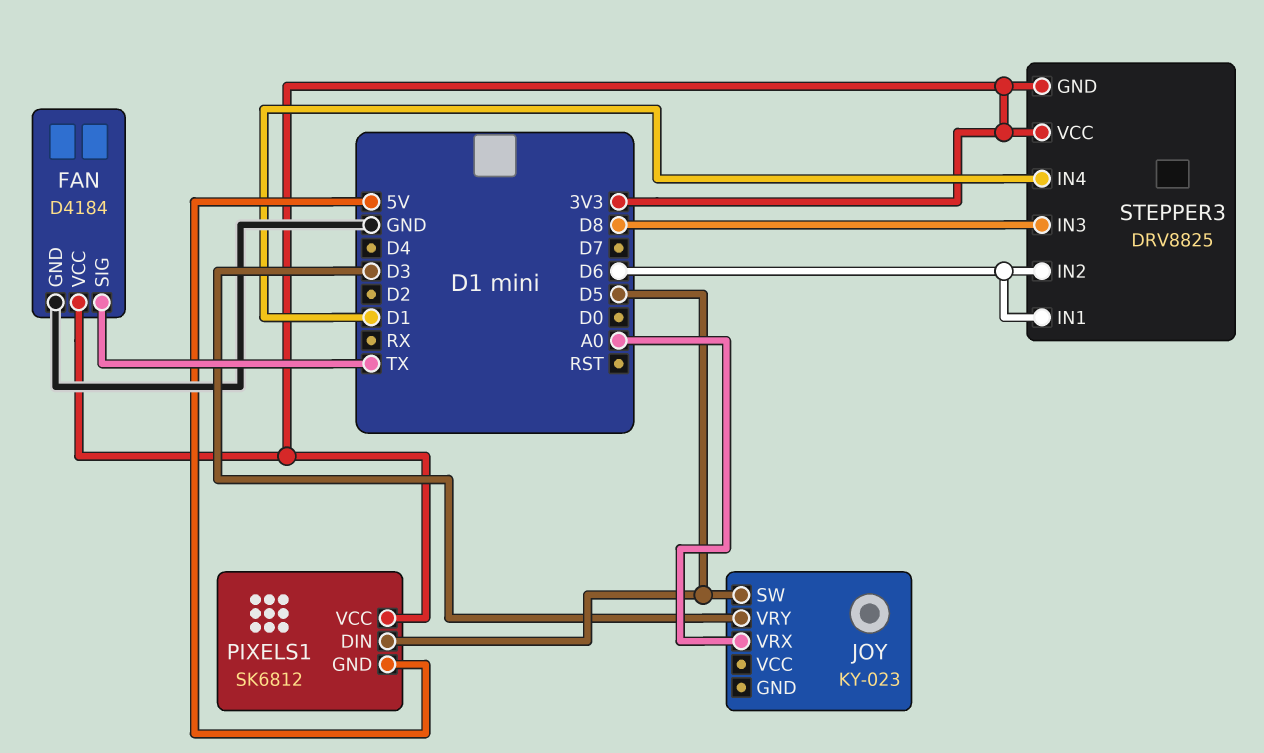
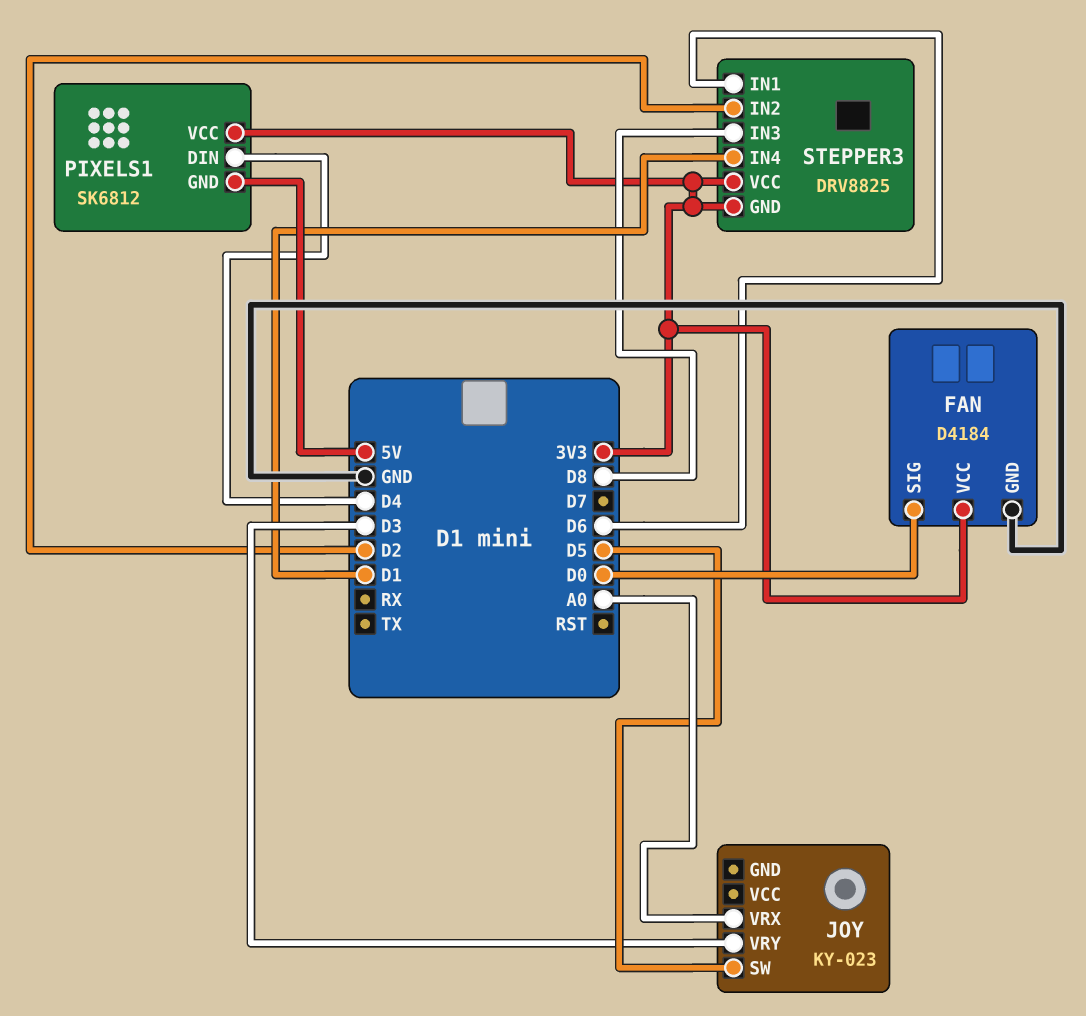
FAN pin SIG: TX -> D0
PIXELS1 pin DIN: D5 -> D4
STEPPER3 pin IN2: D6 -> D2

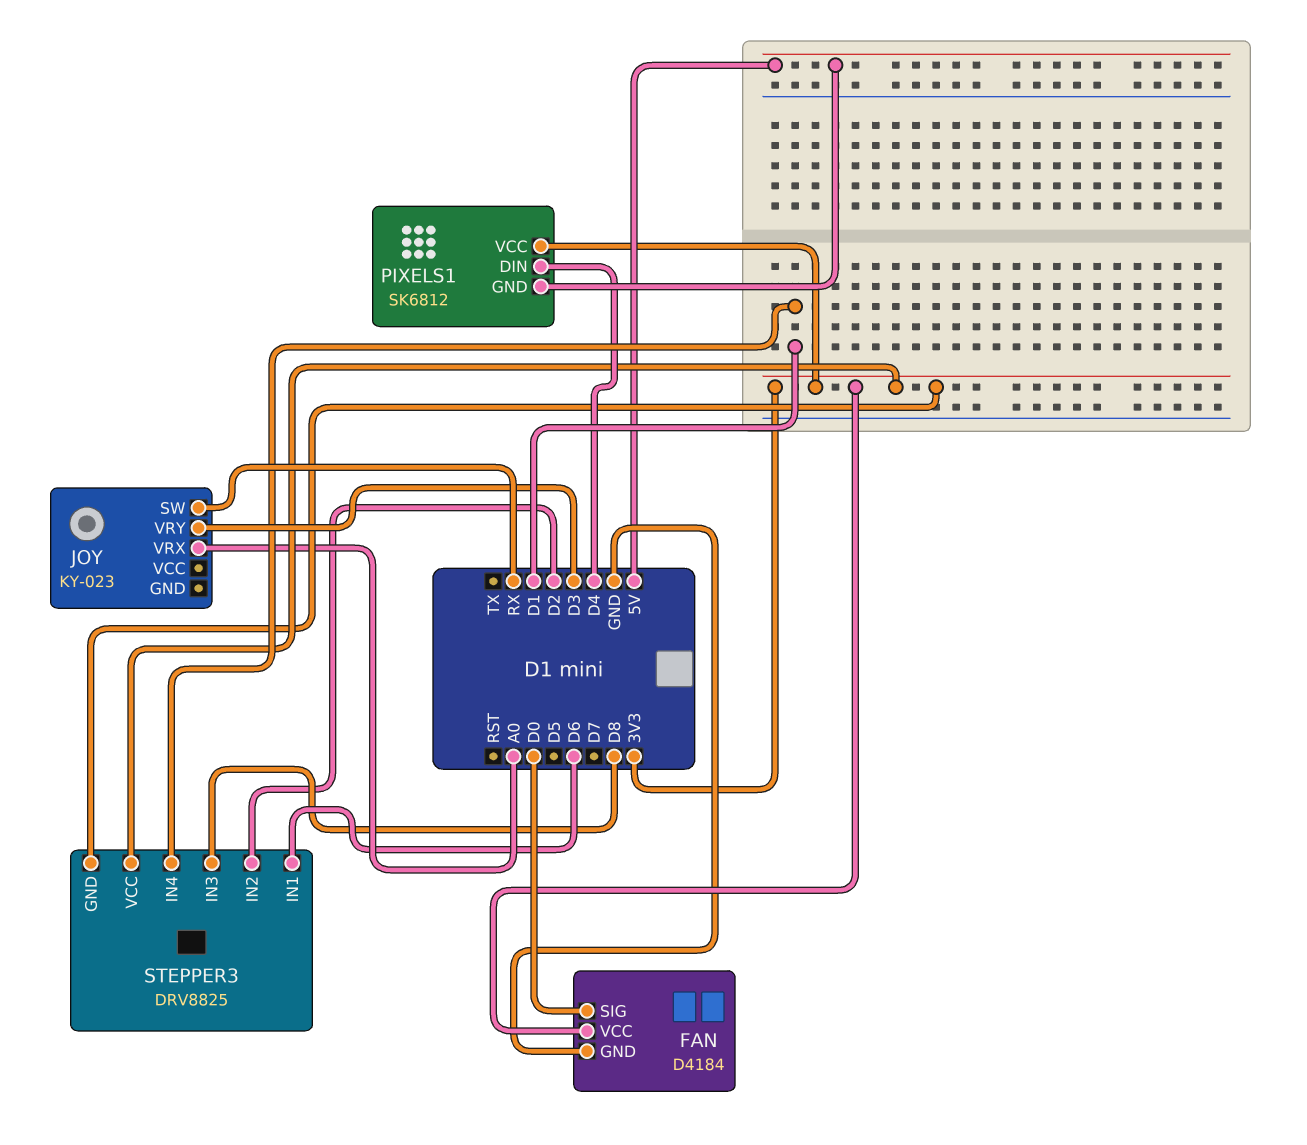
JOY pin SW: D5 -> RX

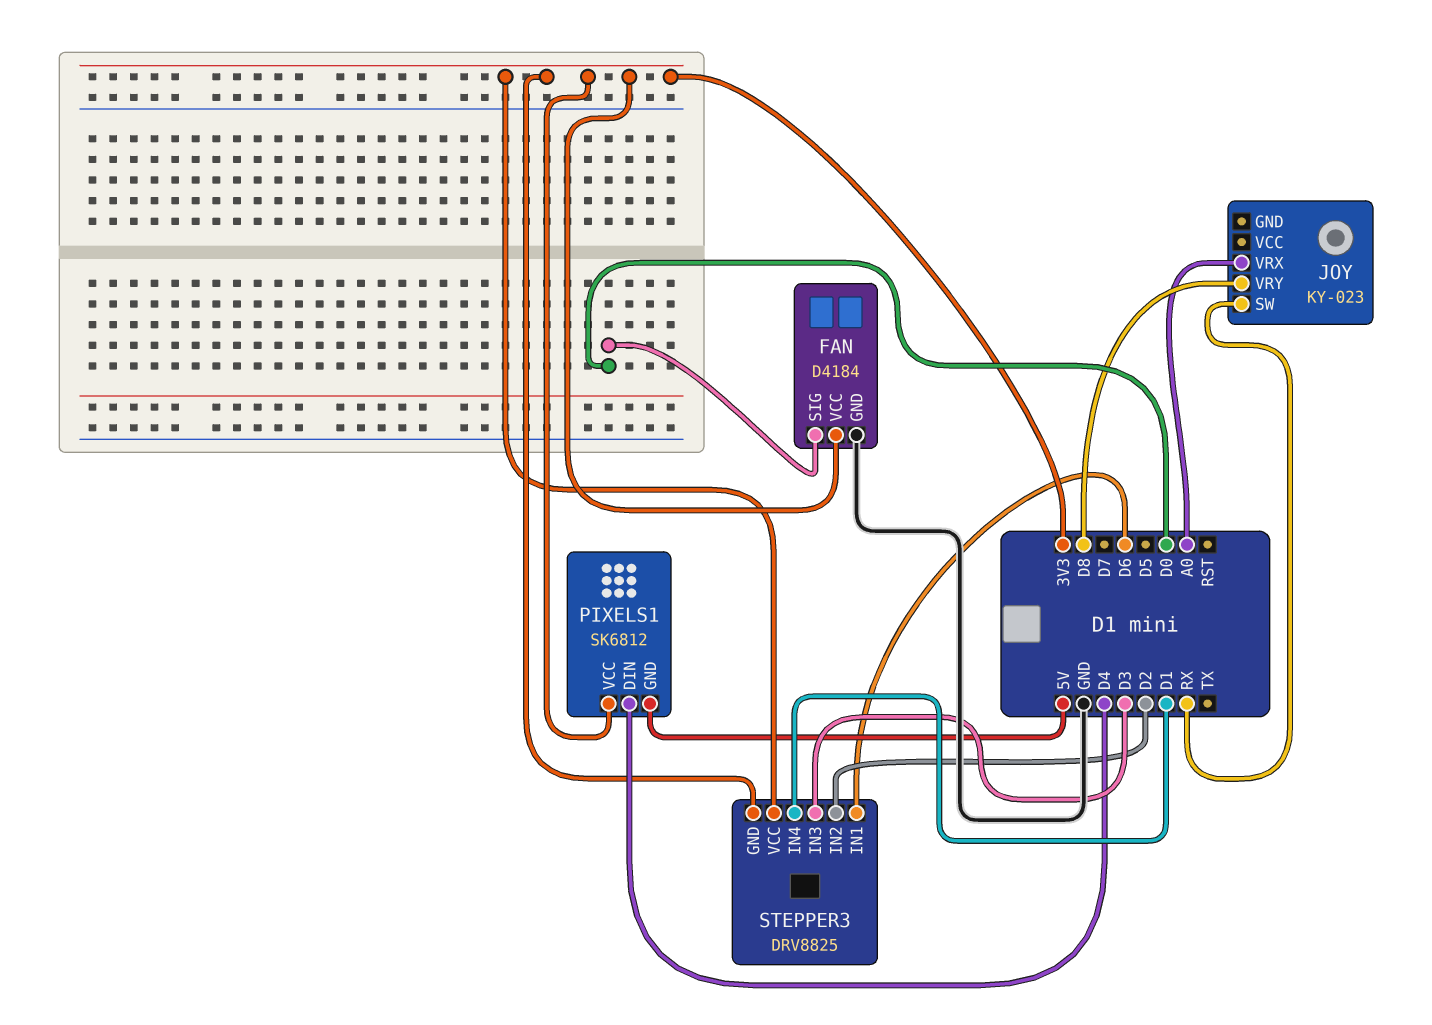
JOY pin VRY: D3 -> D8
STEPPER3 pin IN3: D8 -> D3

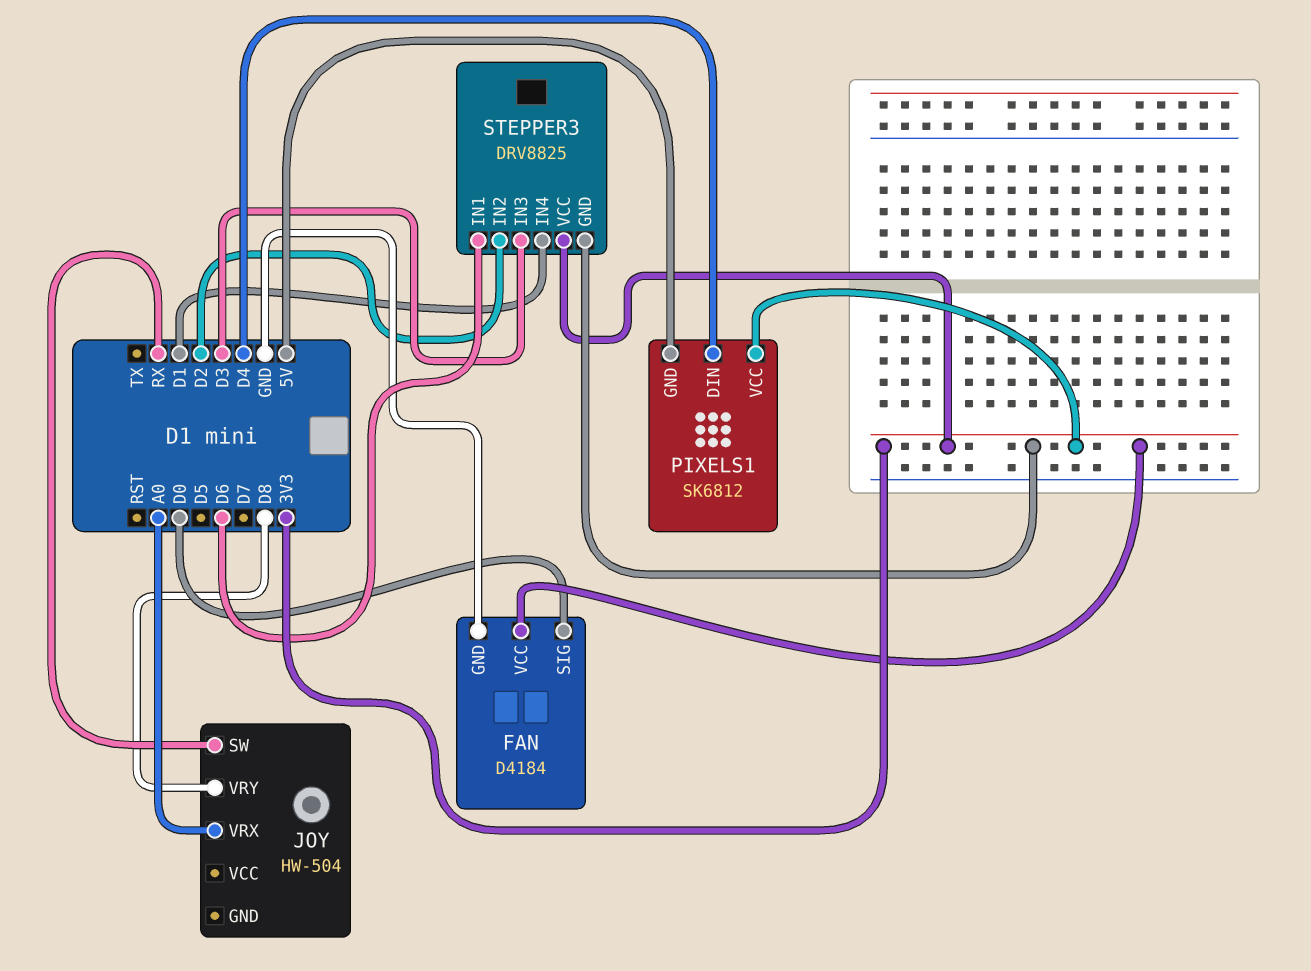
JOY: KY-023 -> HW-504

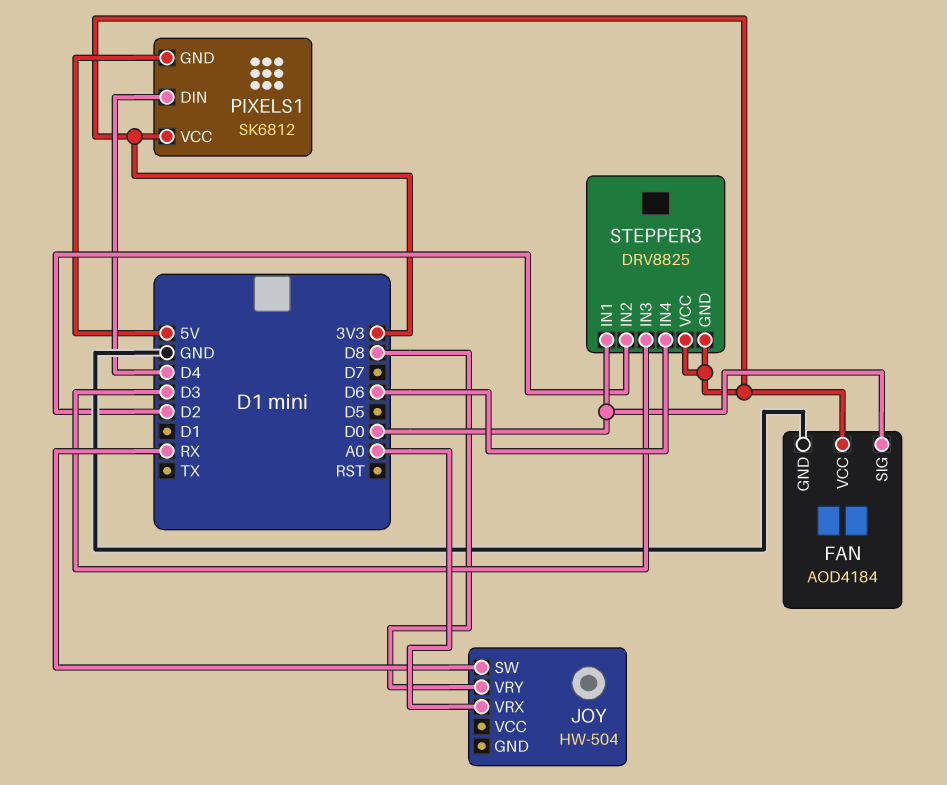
FAN: D4184 -> AOD4184
STEPPER3 pin IN1: D6 -> D0
STEPPER3 pin IN4: D1 -> D6

